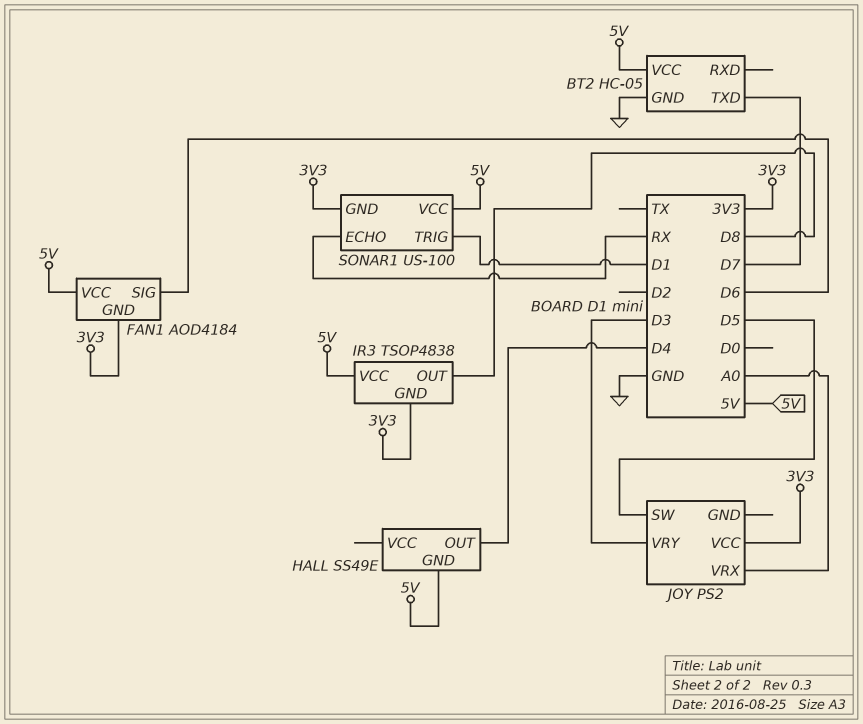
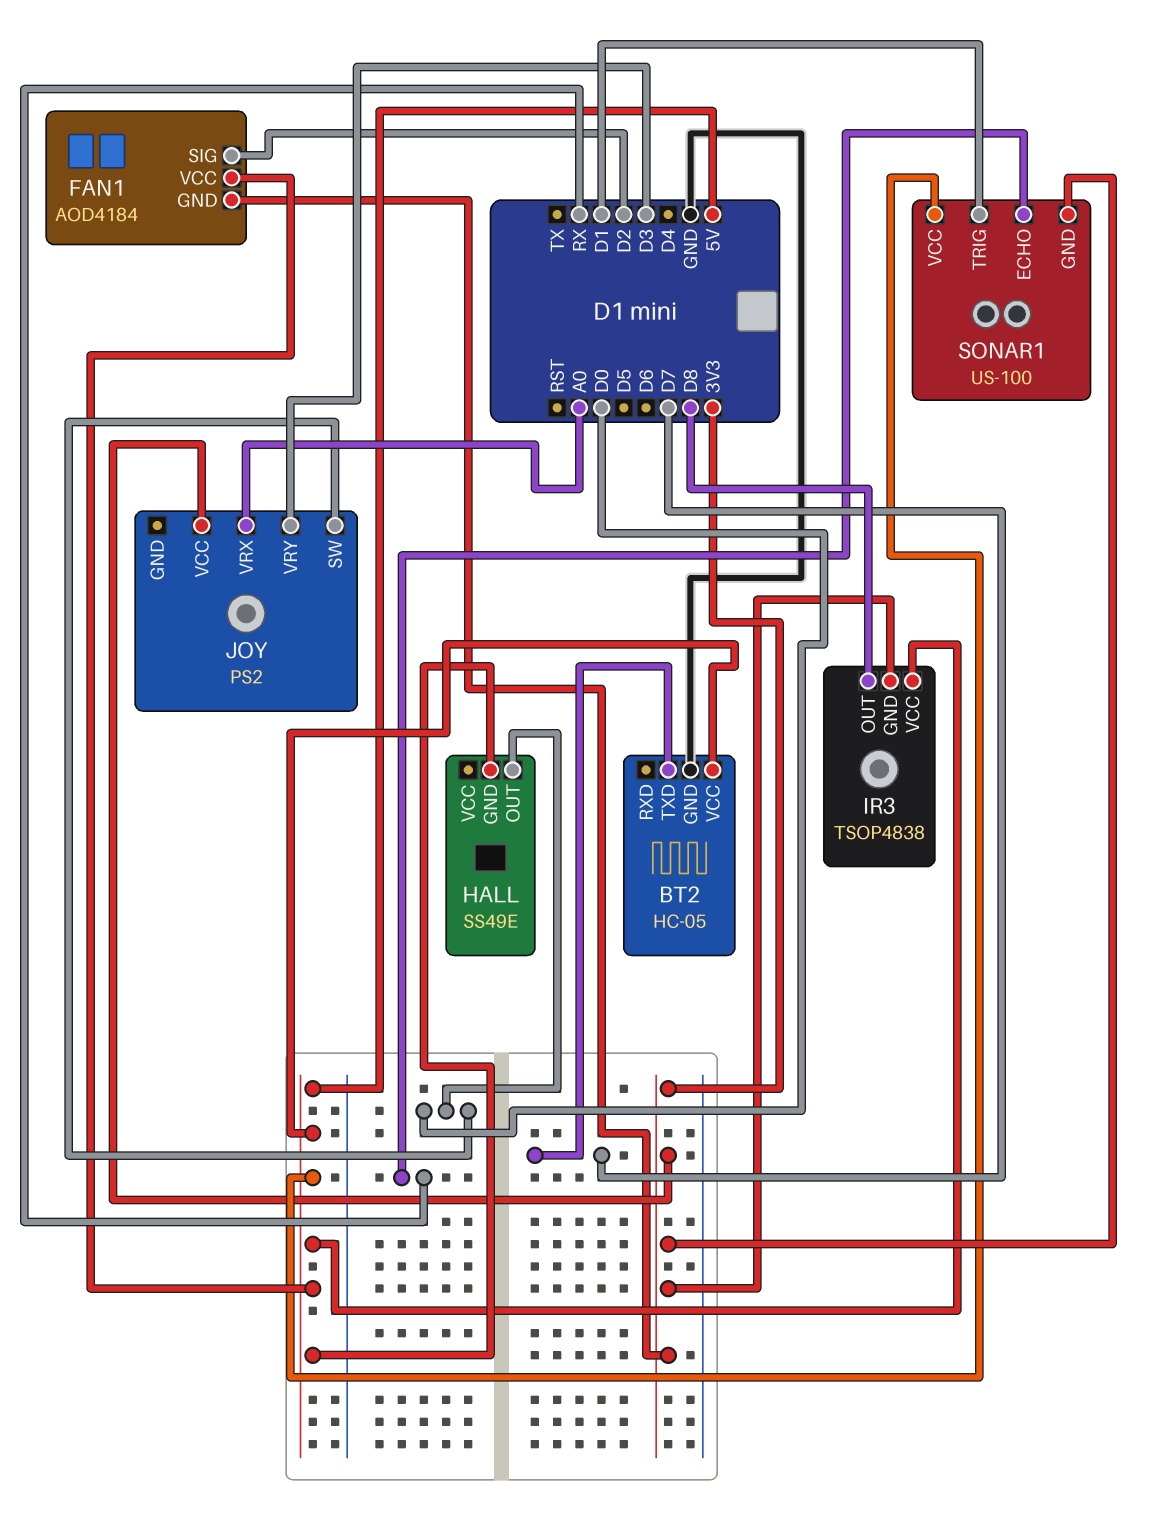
FAN1 pin SIG: D6 -> D2
HALL pin OUT: D4 -> D0
JOY pin SW: D5 -> D0

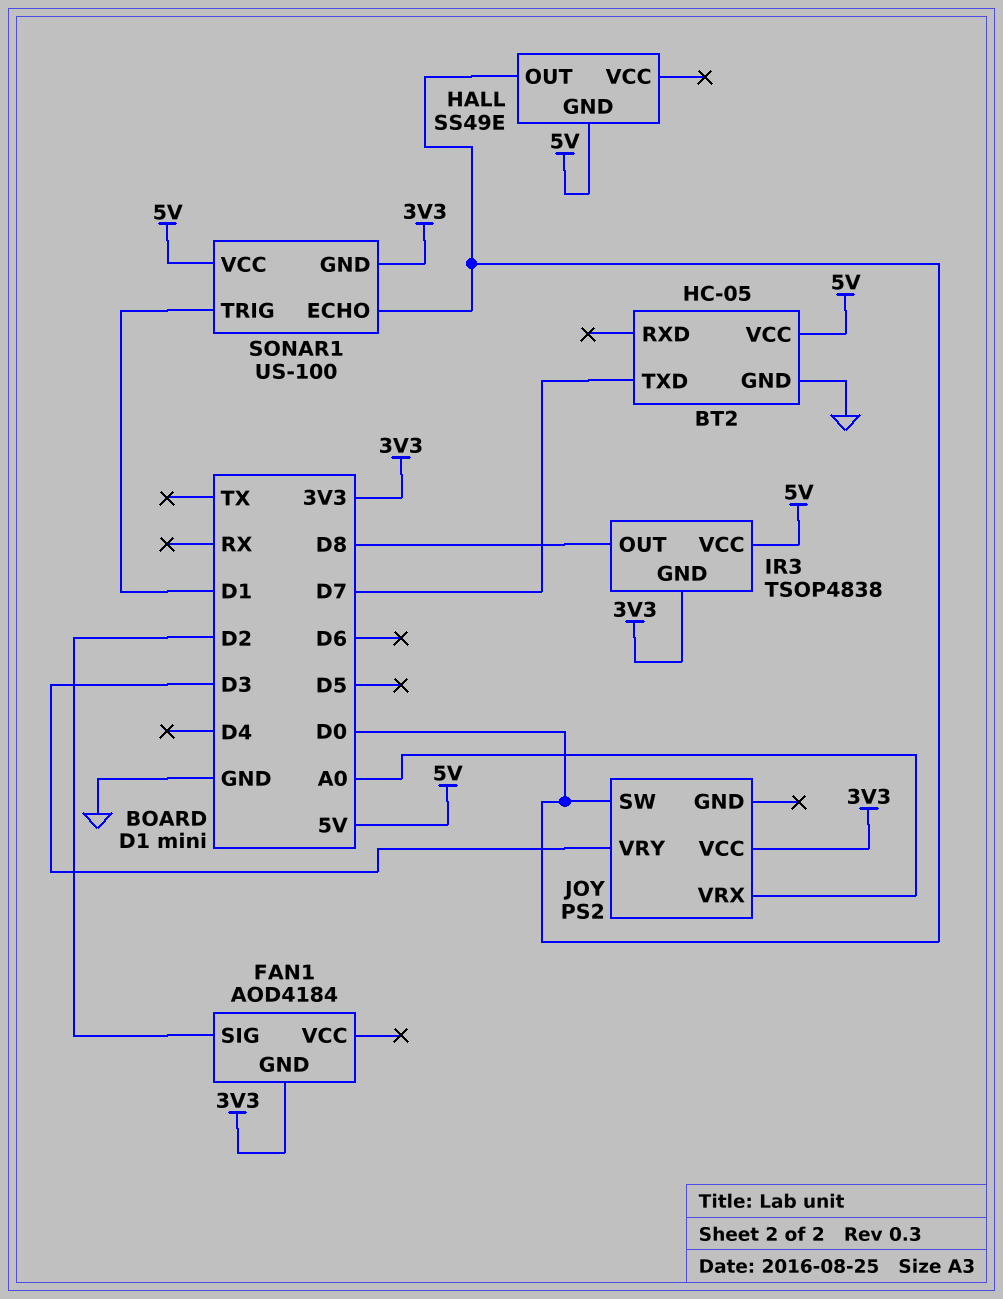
FAN1 pin VCC: 5V -> none
SONAR1 pin ECHO: RX -> D0

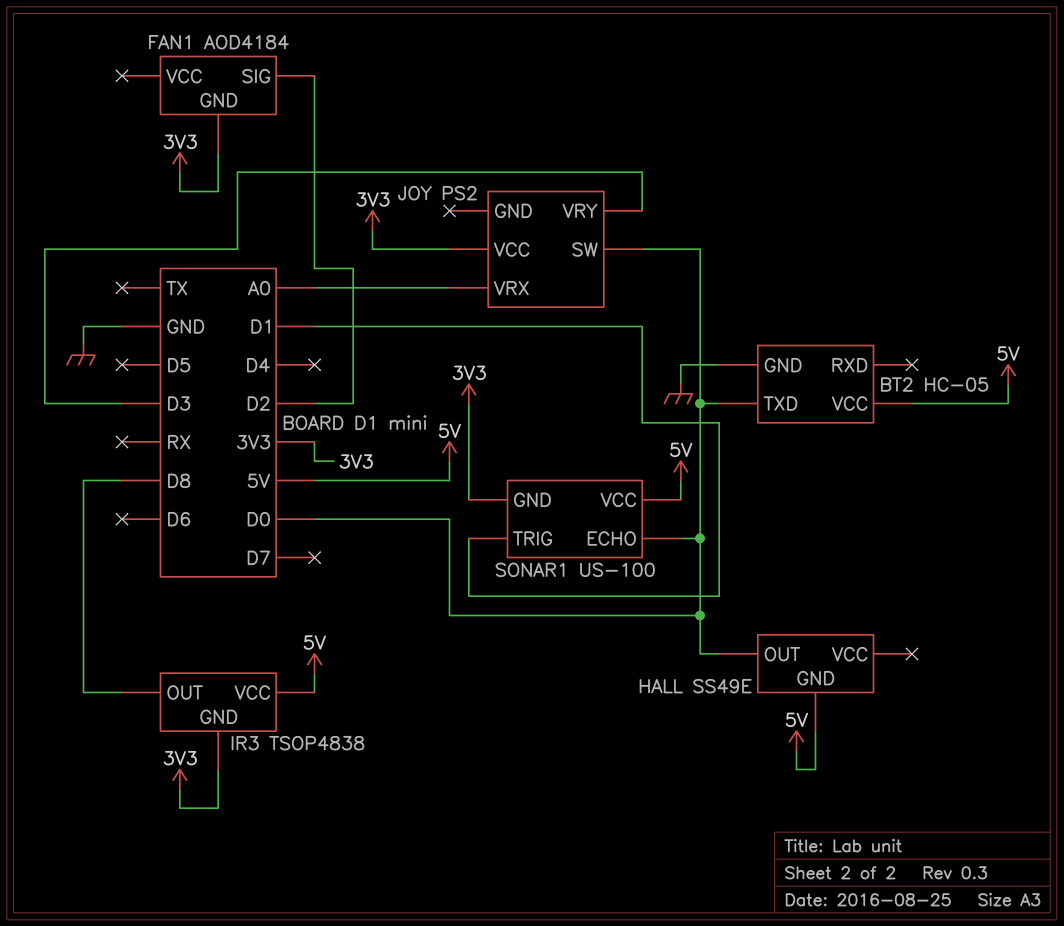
BT2 pin TXD: D7 -> D0

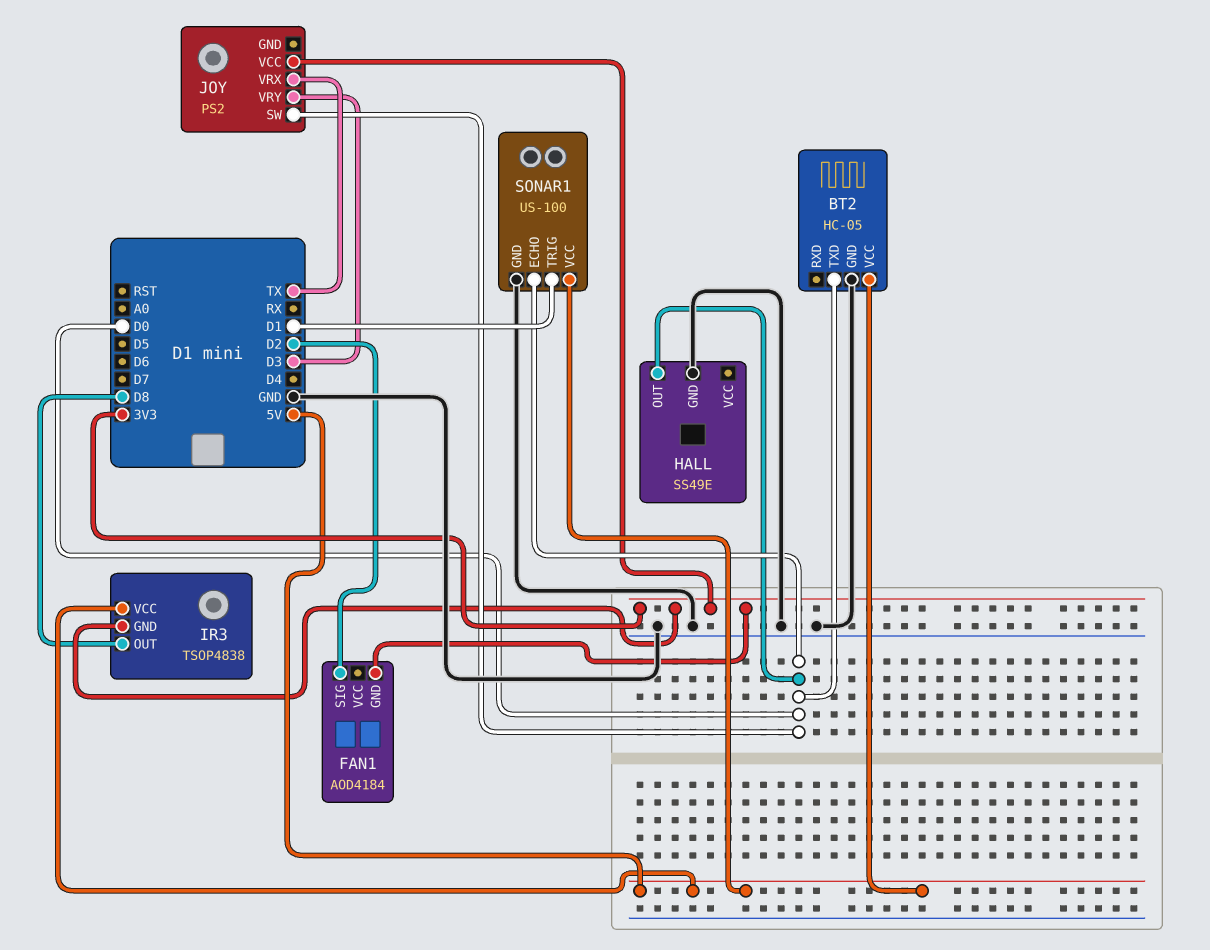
HALL pin GND: 5V -> GND
JOY pin VRX: A0 -> TX
SONAR1 pin GND: 3V3 -> GND

